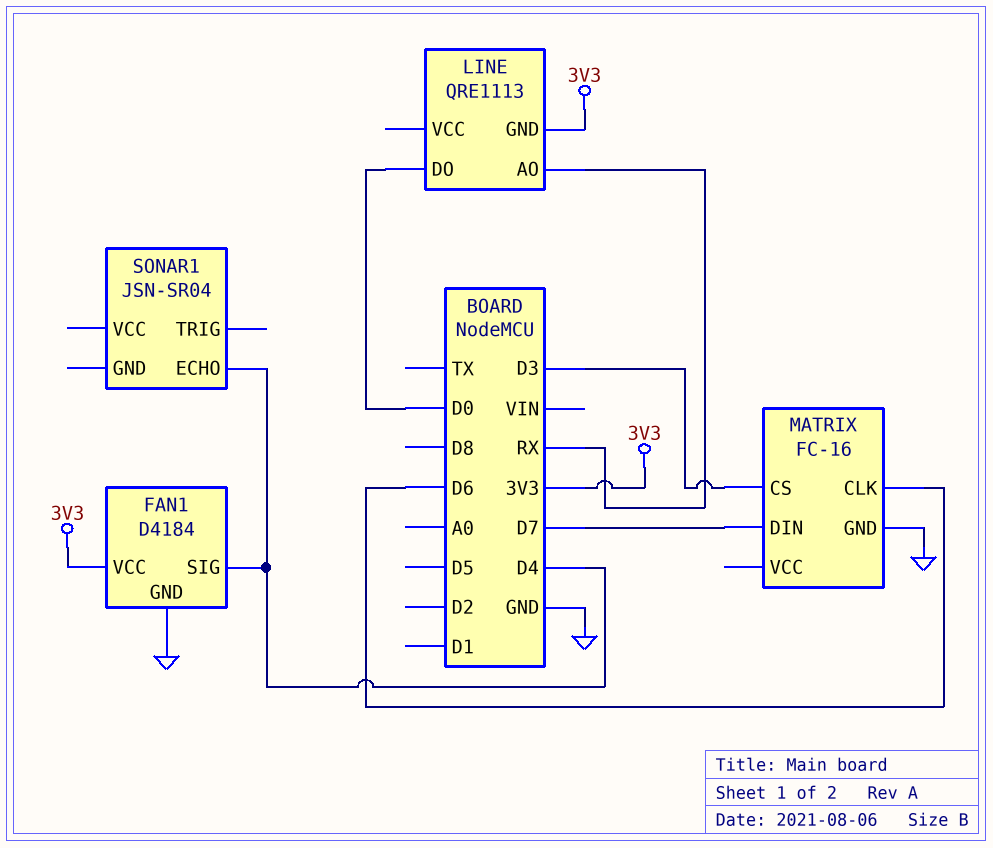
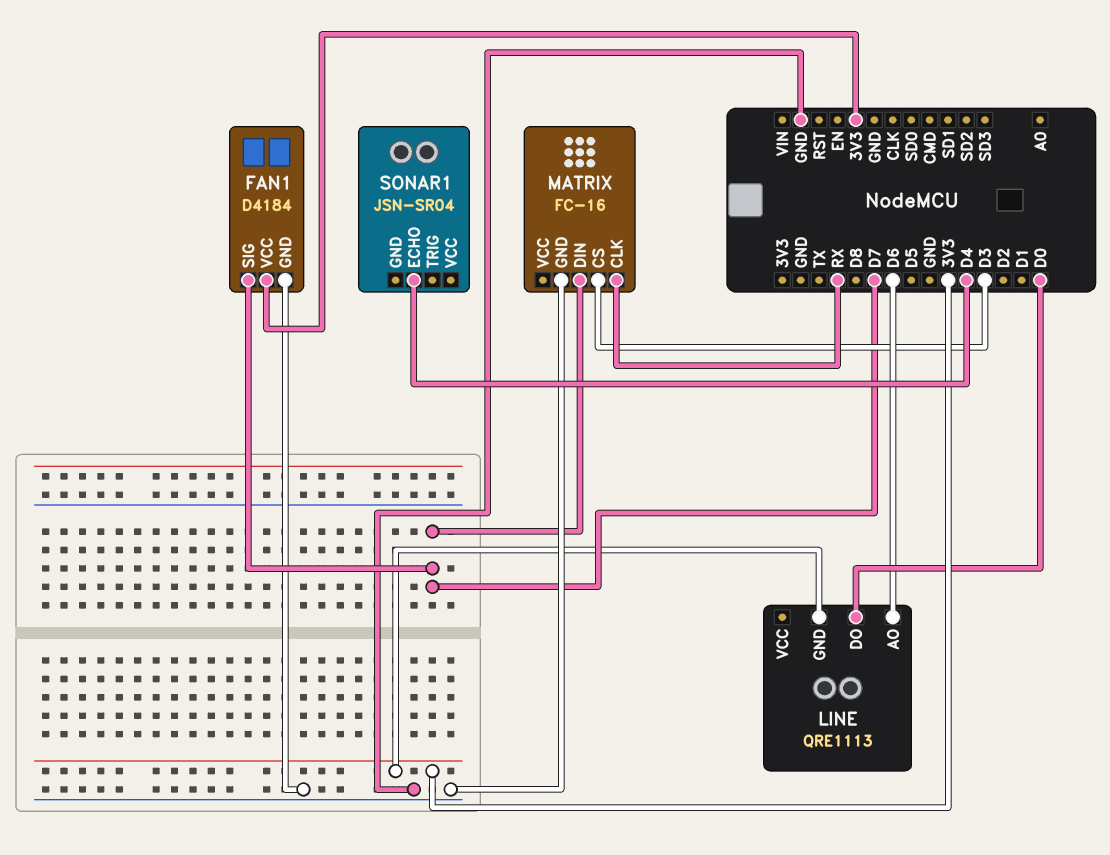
FAN1 pin SIG: D4 -> D7
LINE pin AO: RX -> D6
MATRIX pin CLK: D6 -> RX

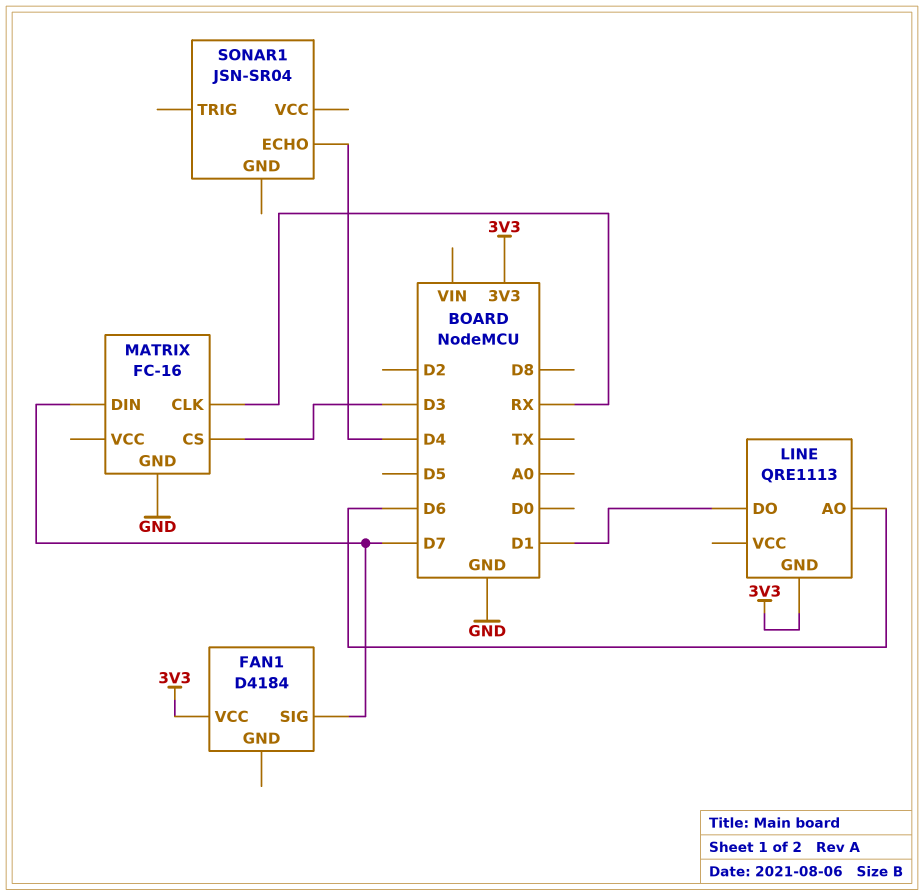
FAN1 pin GND: GND -> none
LINE pin DO: D0 -> D1

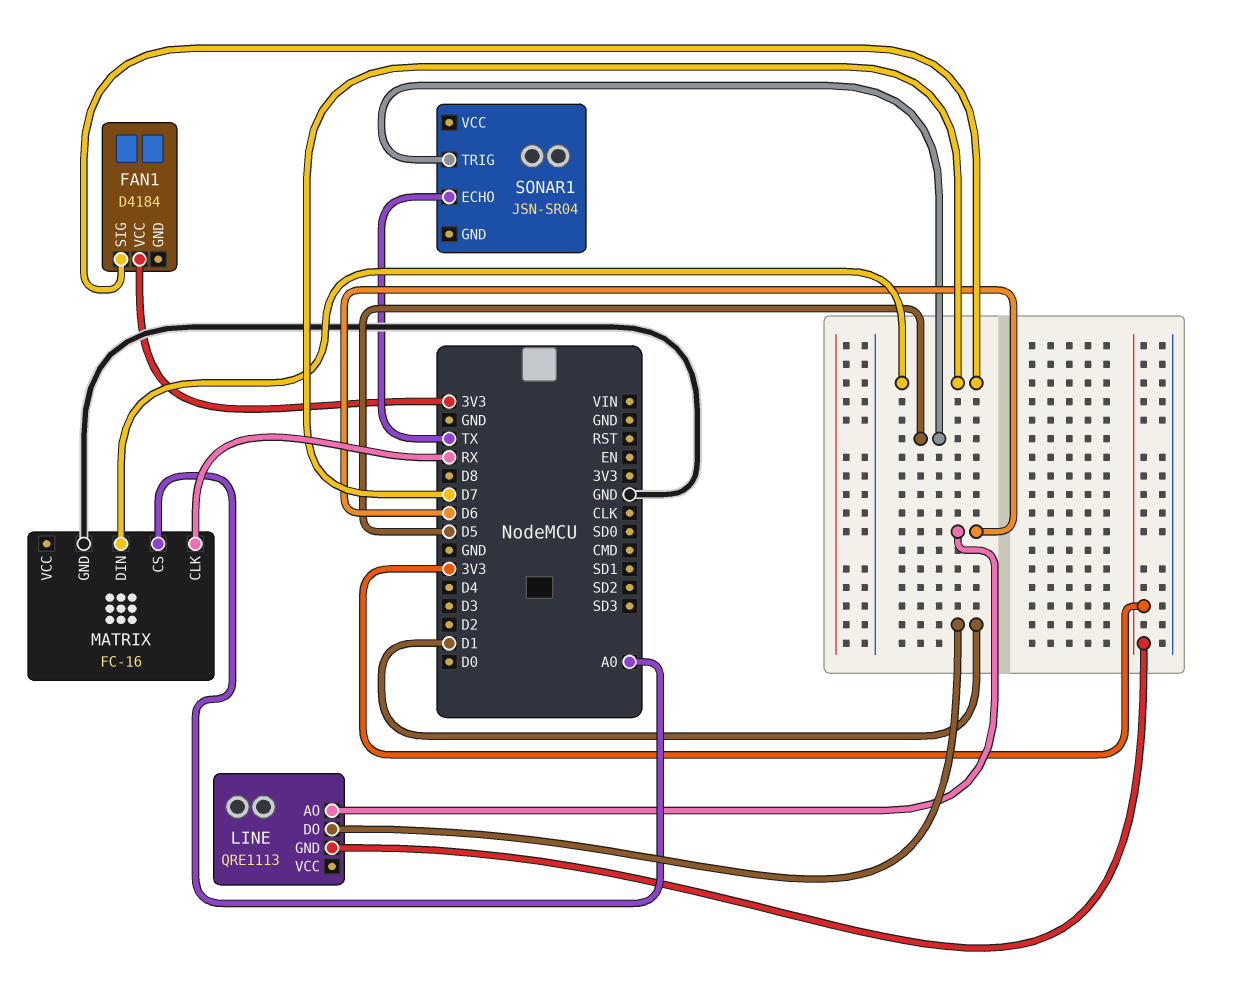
MATRIX pin CS: D3 -> A0
SONAR1 pin ECHO: D4 -> TX
SONAR1 pin TRIG: none -> D5

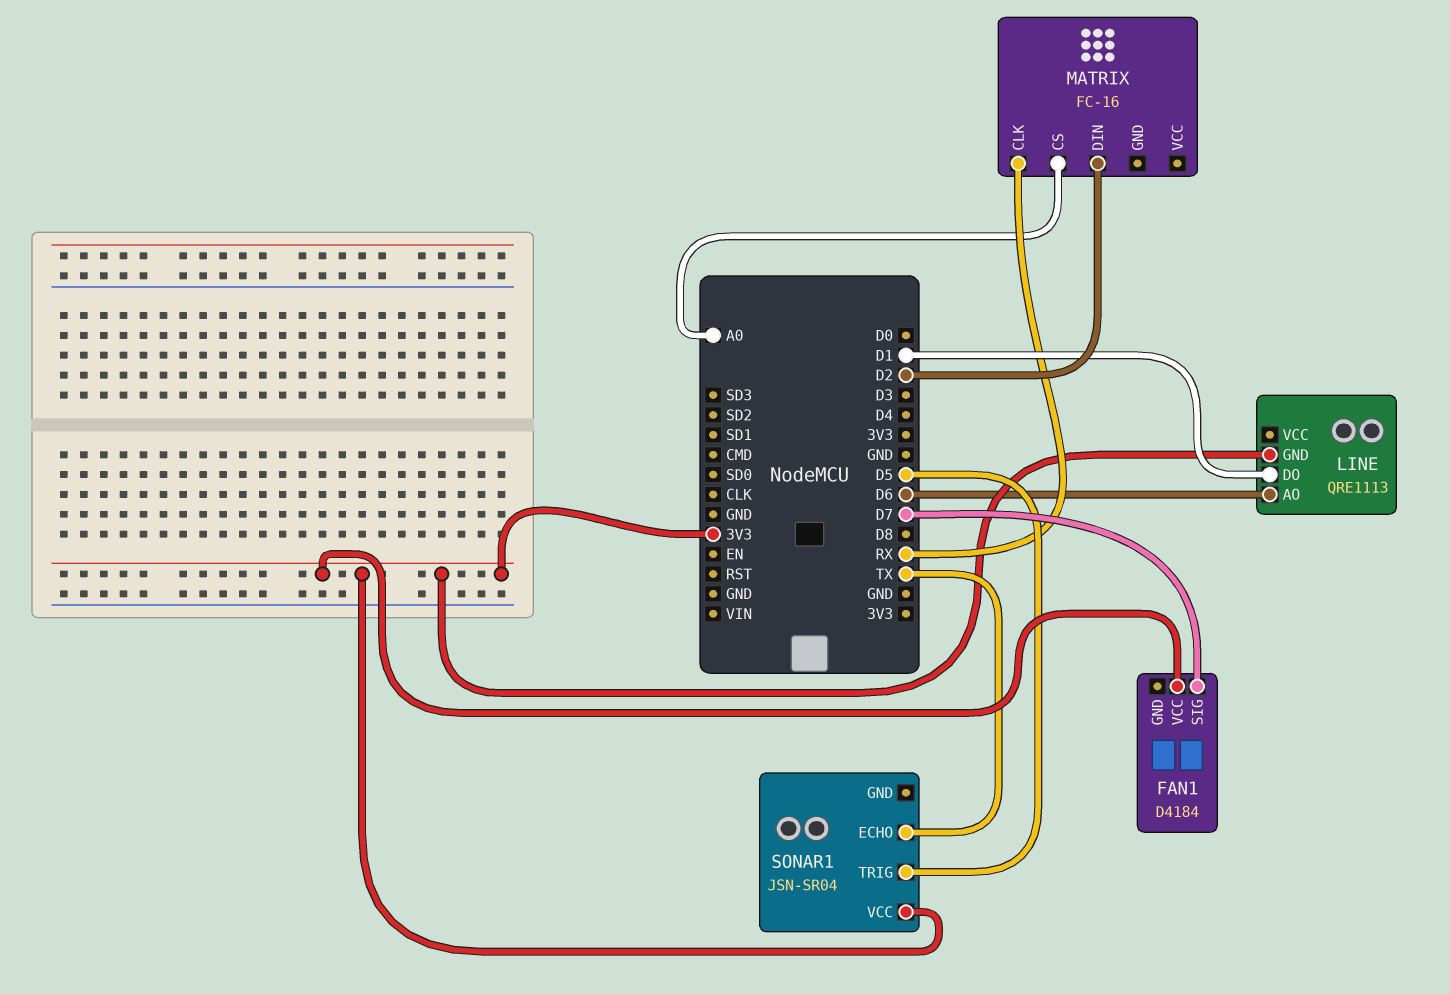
MATRIX pin DIN: D7 -> D2
MATRIX pin GND: GND -> none
SONAR1 pin VCC: none -> 3V3

